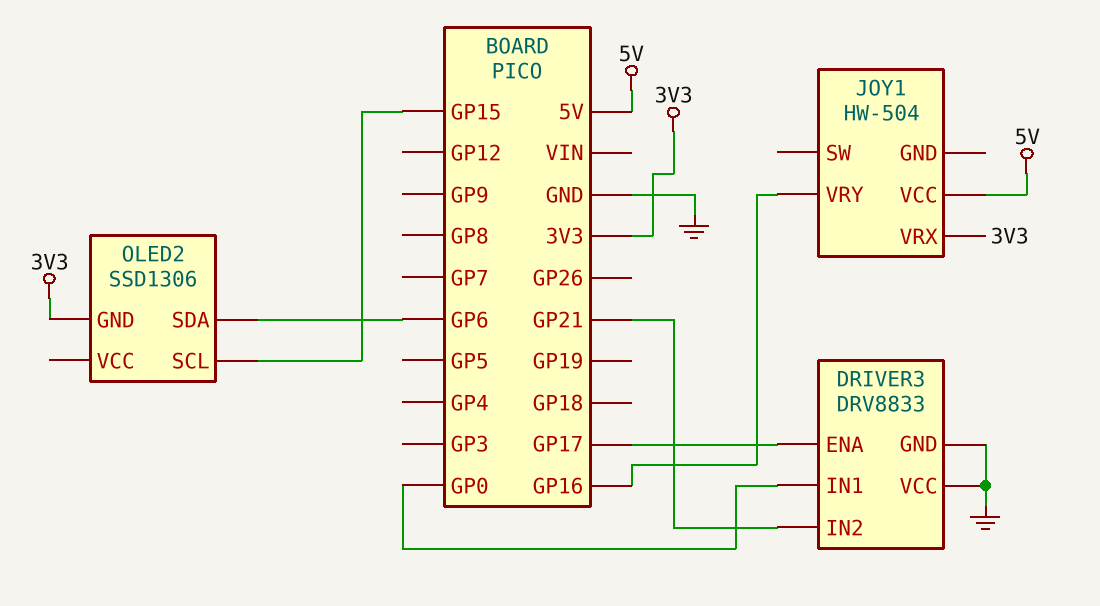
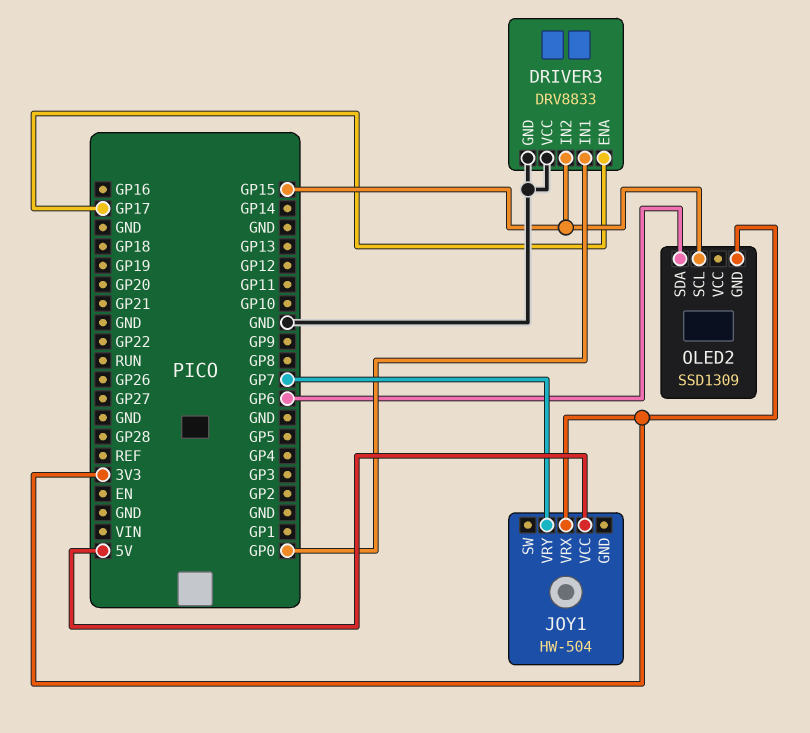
DRIVER3 pin IN2: GP21 -> GP15
JOY1 pin VRY: GP16 -> GP7
OLED2: SSD1306 -> SSD1309

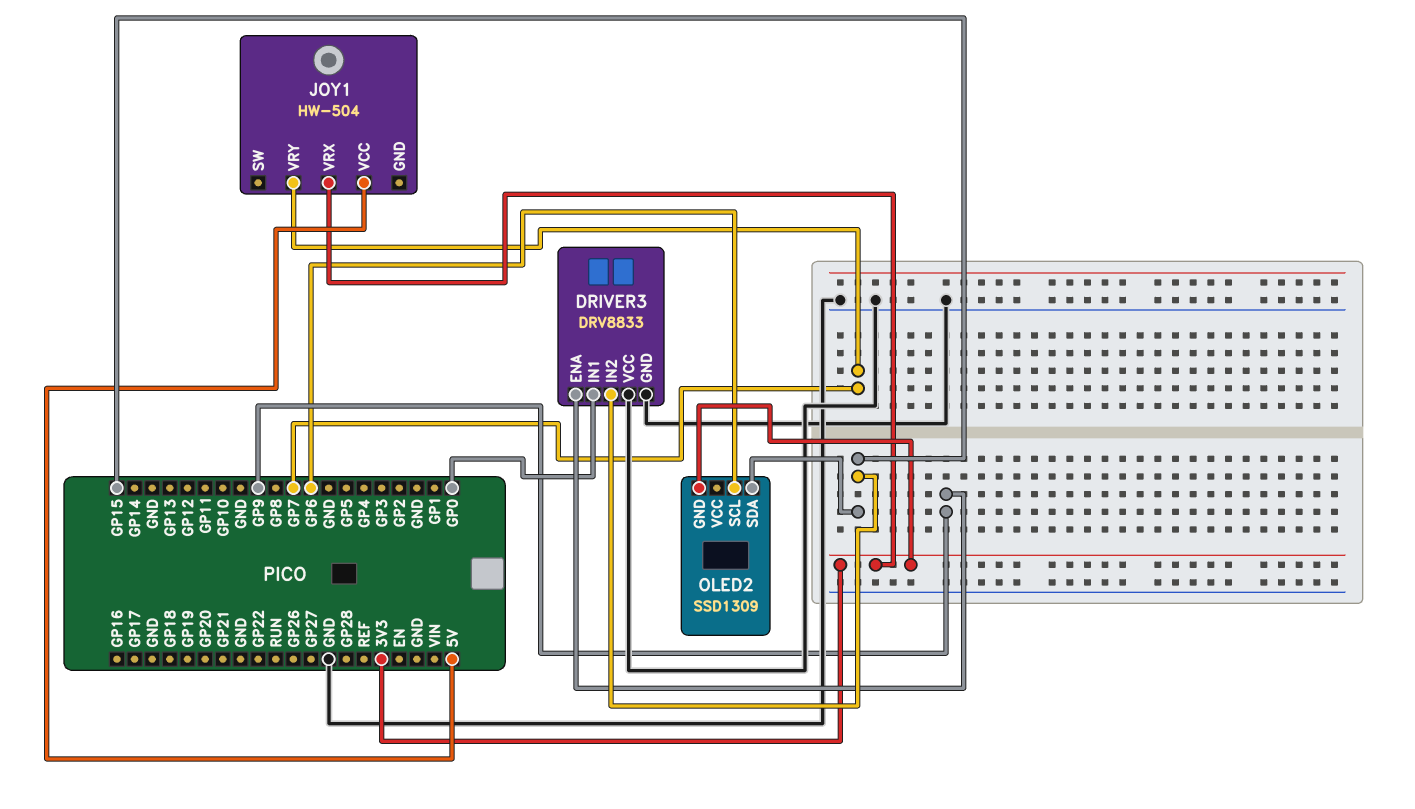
DRIVER3 pin ENA: GP17 -> GP9
OLED2 pin SCL: GP15 -> GP6
OLED2 pin SDA: GP6 -> GP15

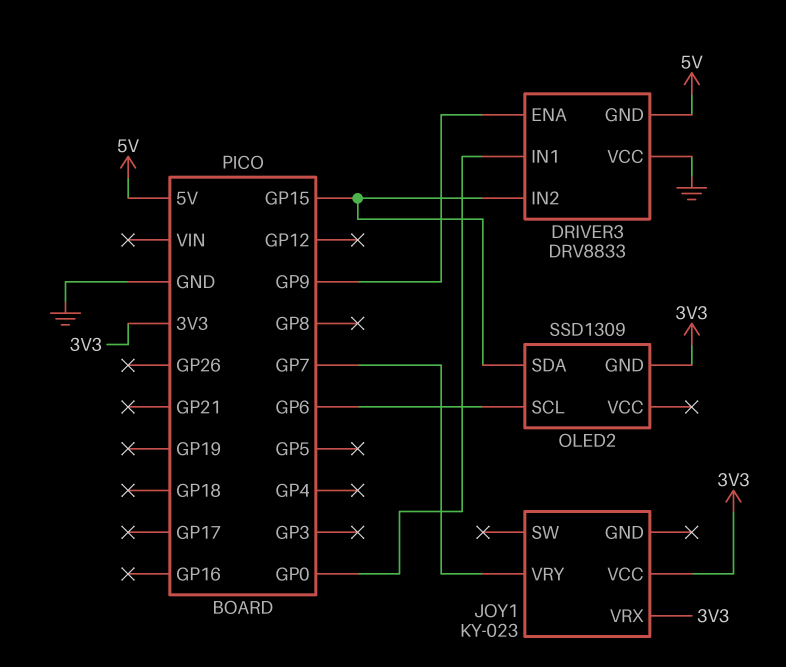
DRIVER3 pin GND: GND -> 5V
JOY1: HW-504 -> KY-023
JOY1 pin VCC: 5V -> 3V3

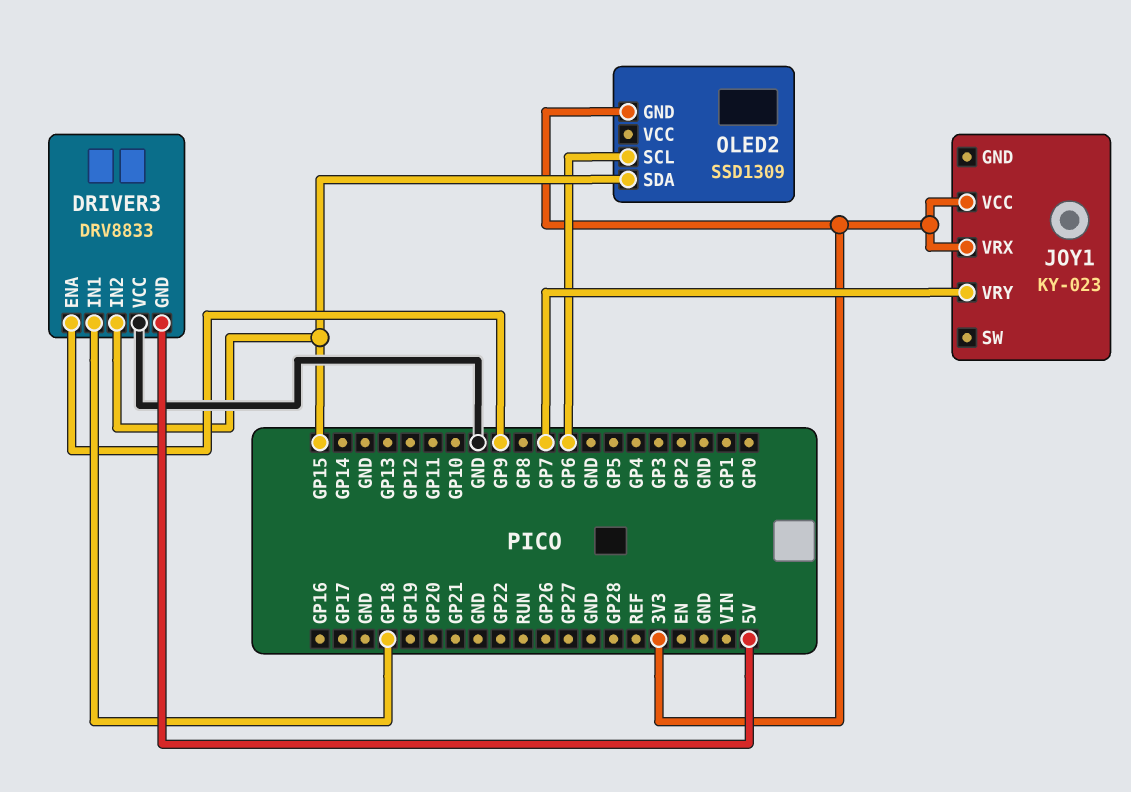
DRIVER3 pin IN1: GP0 -> GP18

